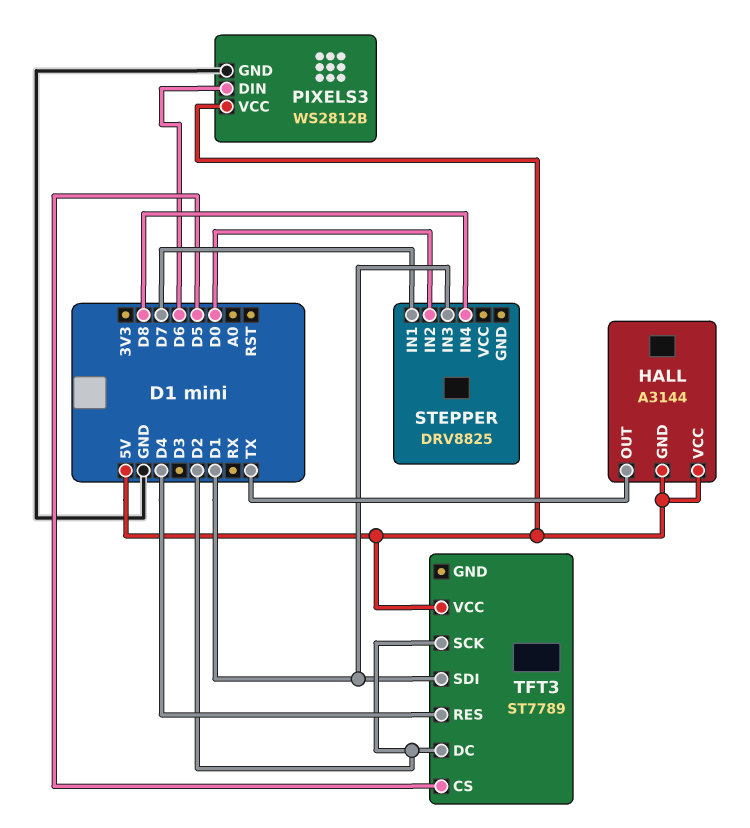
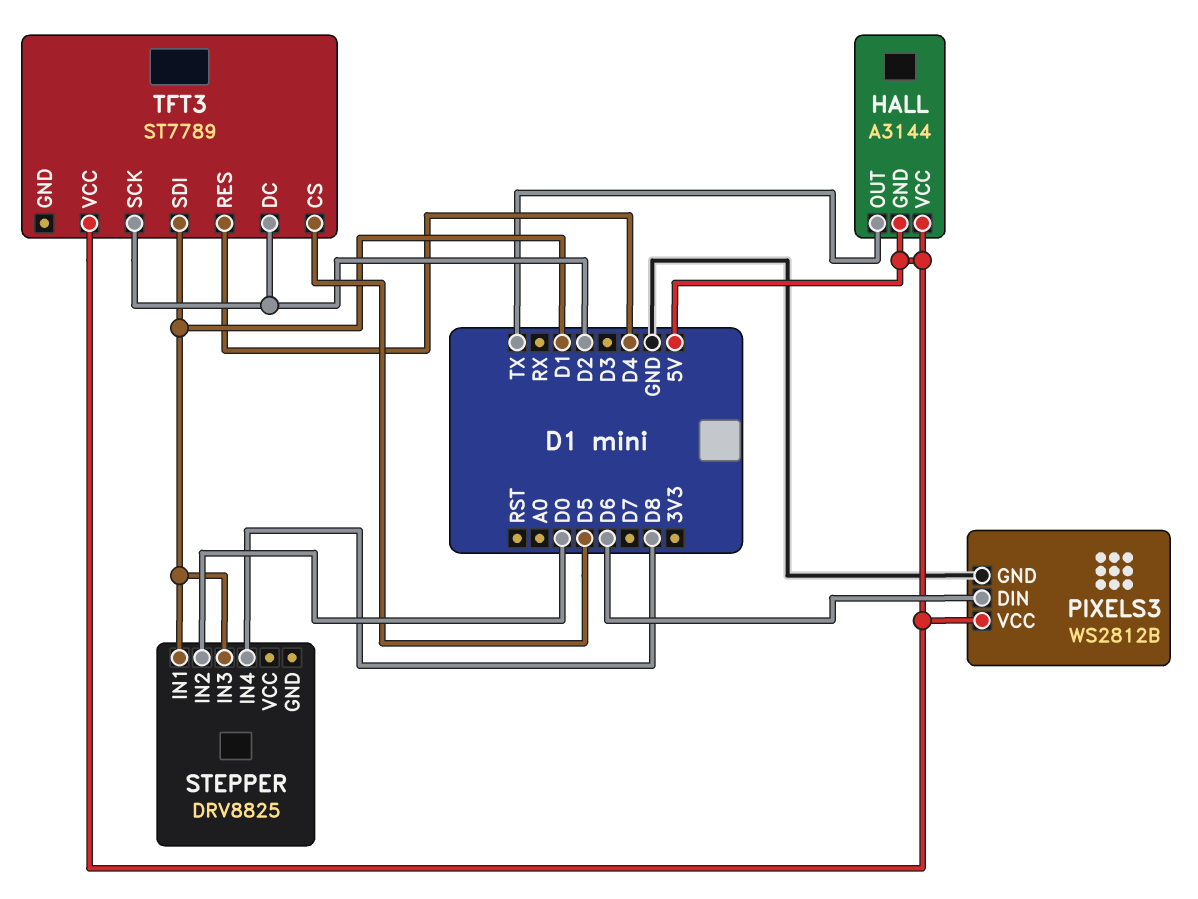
STEPPER pin IN1: D7 -> D1

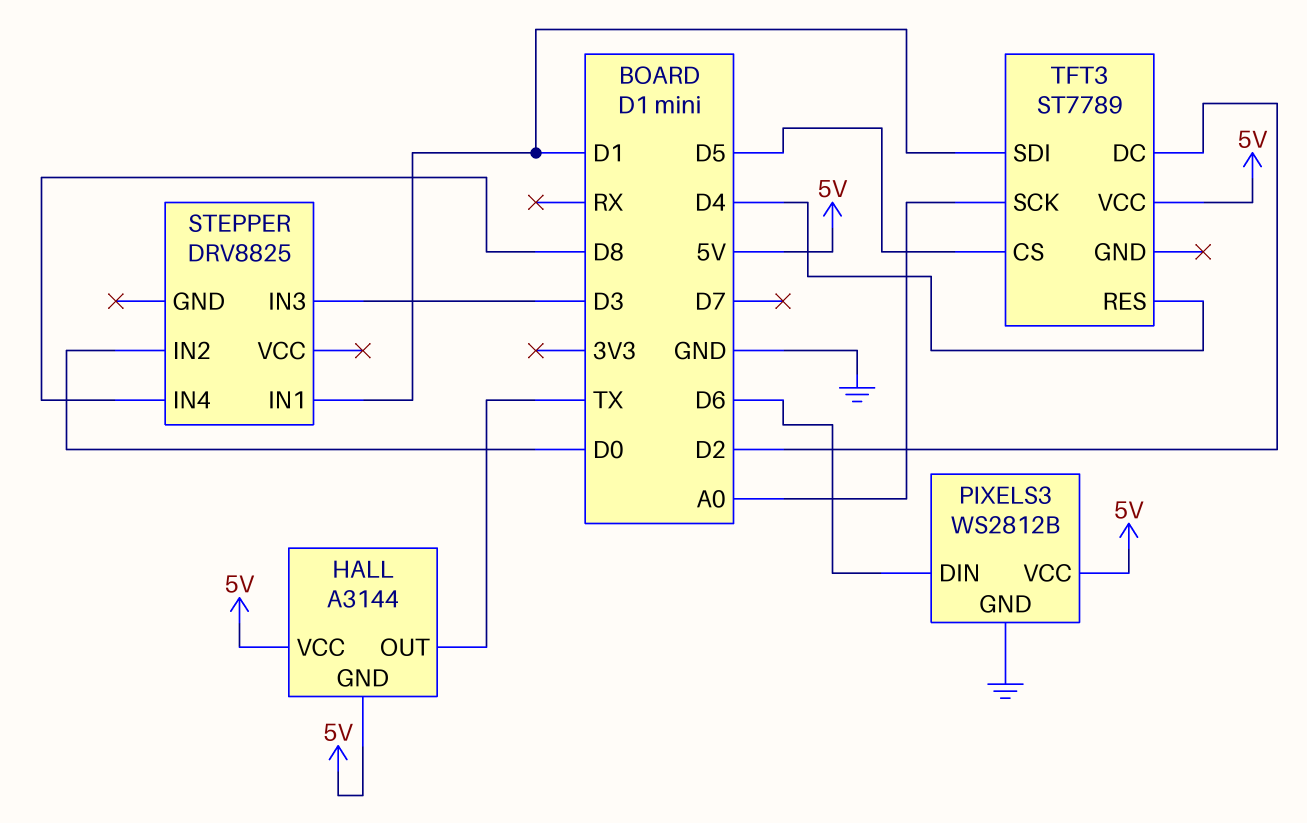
STEPPER pin IN3: D1 -> D3
TFT3 pin SCK: D2 -> A0

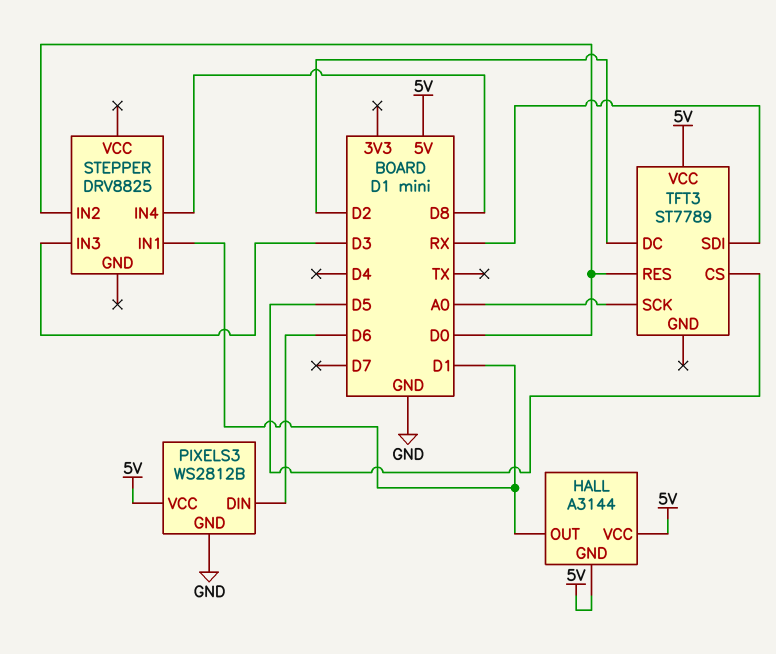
HALL pin OUT: TX -> D1
TFT3 pin RES: D4 -> D0
TFT3 pin SDI: D1 -> RX

